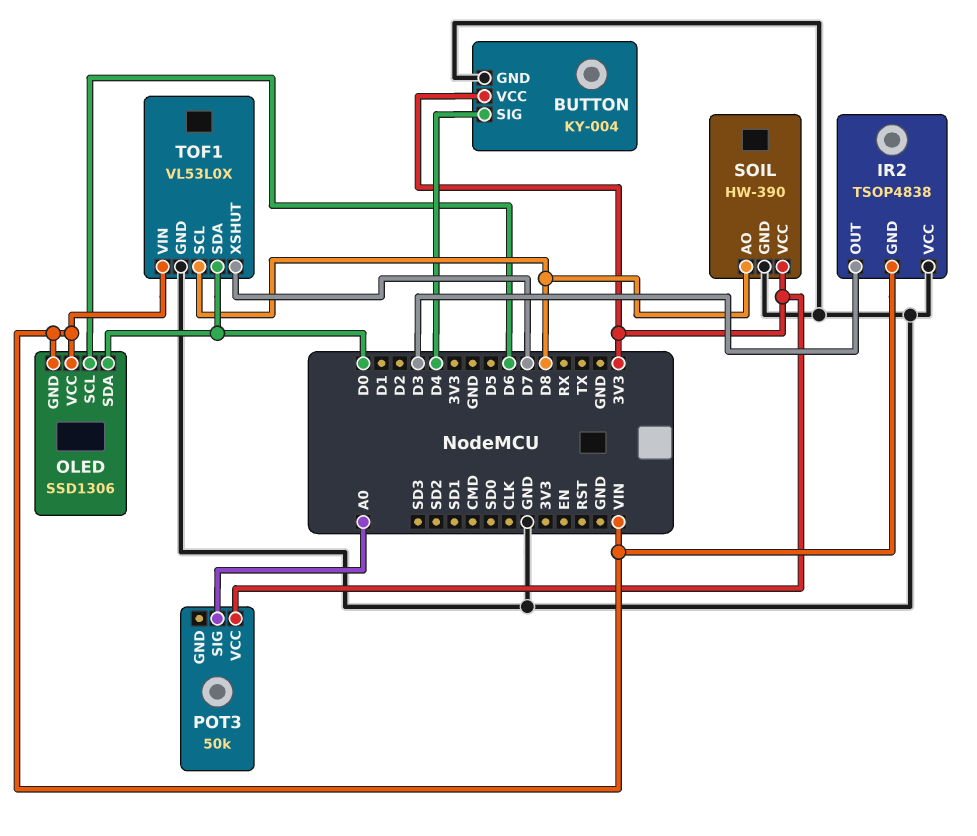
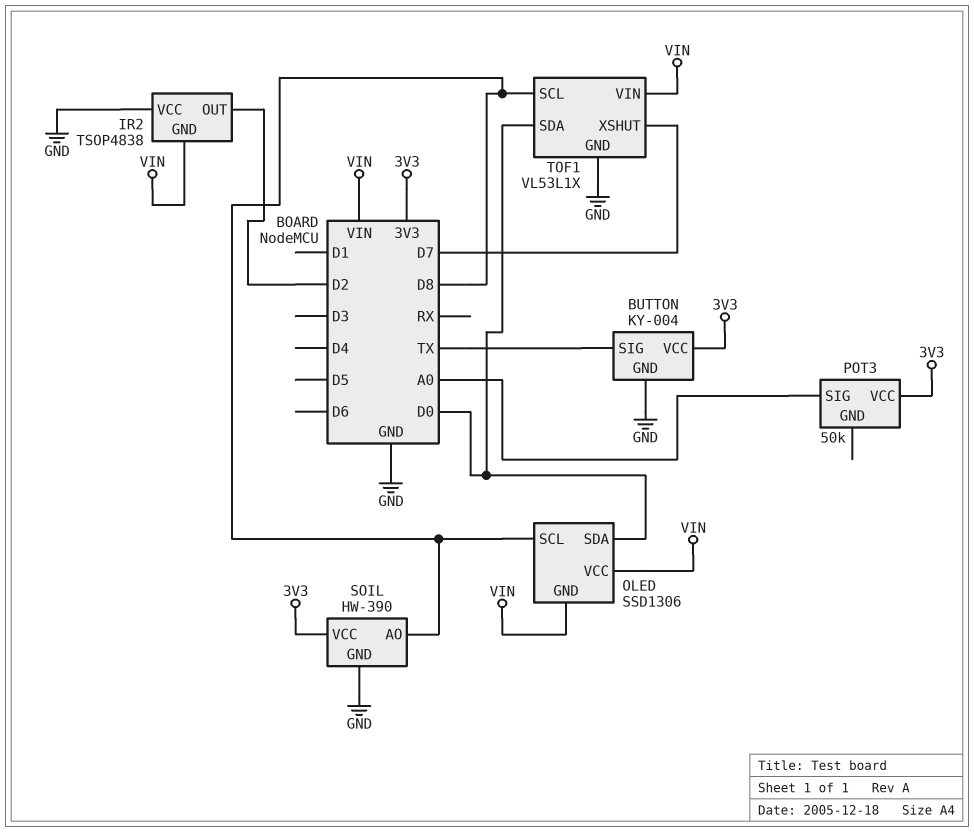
BUTTON pin SIG: D4 -> TX
IR2 pin OUT: D3 -> D2
OLED pin SCL: D6 -> D8
TOF1: VL53L0X -> VL53L1X

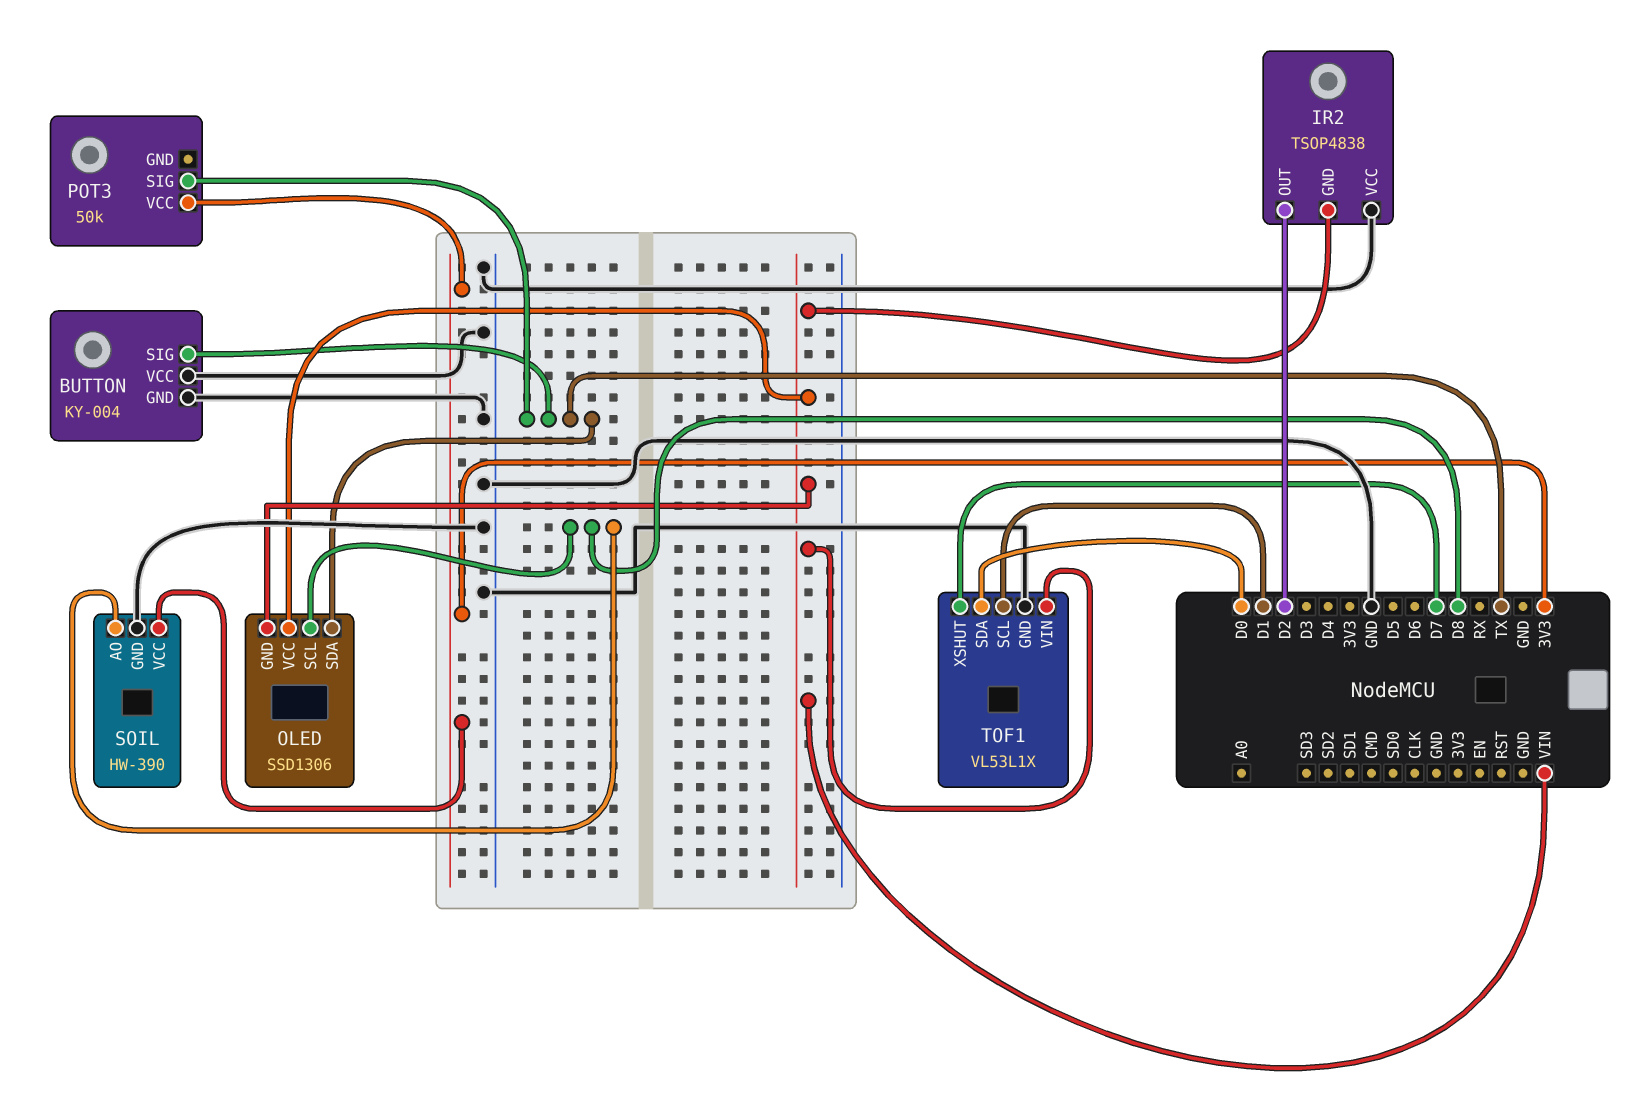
BUTTON pin VCC: 3V3 -> GND
OLED pin SDA: D0 -> TX
POT3 pin SIG: A0 -> TX
TOF1 pin SCL: D8 -> D1

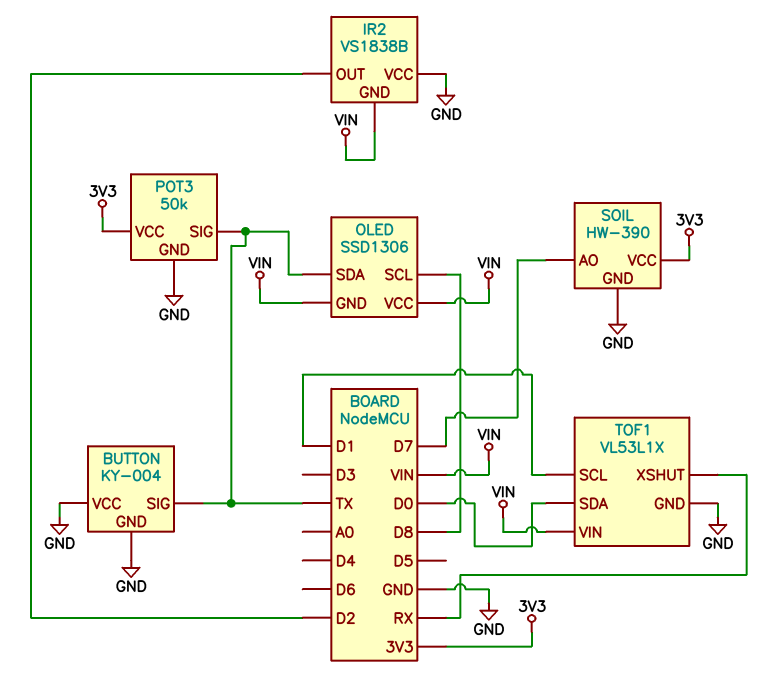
IR2: TSOP4838 -> VS1838B
POT3 pin GND: none -> GND
SOIL pin AO: D8 -> D7
TOF1 pin XSHUT: D7 -> RX

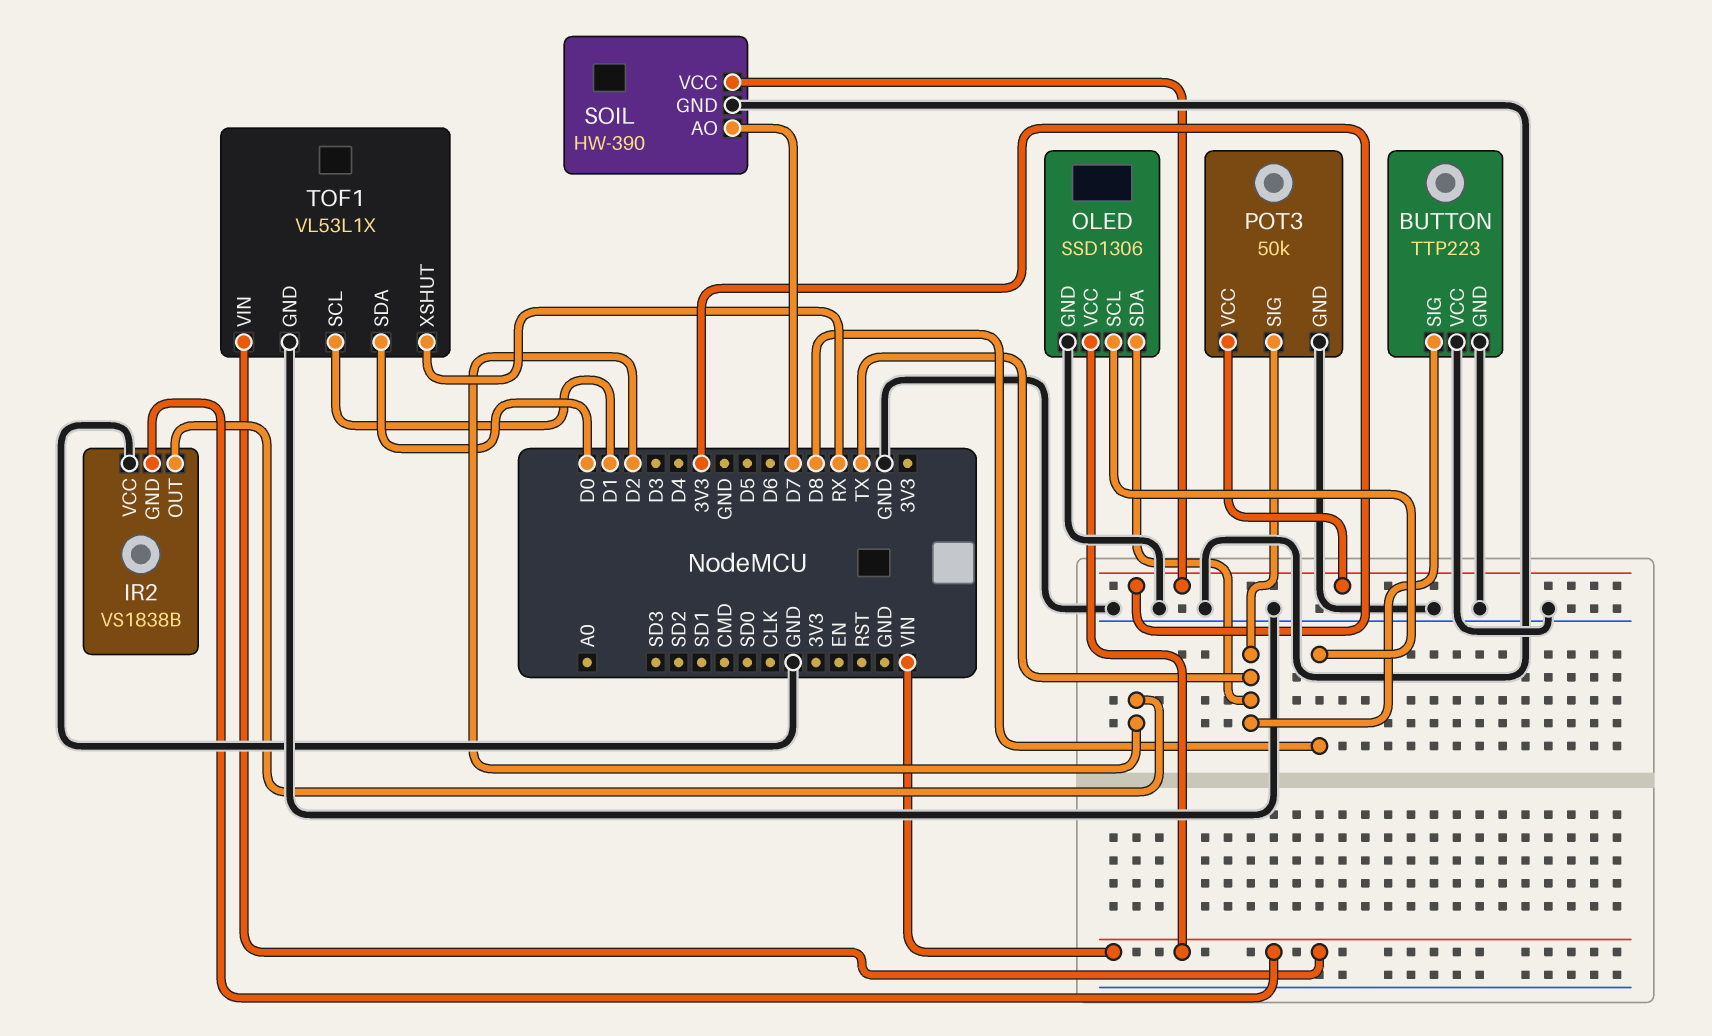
BUTTON: KY-004 -> TTP223
OLED pin GND: VIN -> GND

